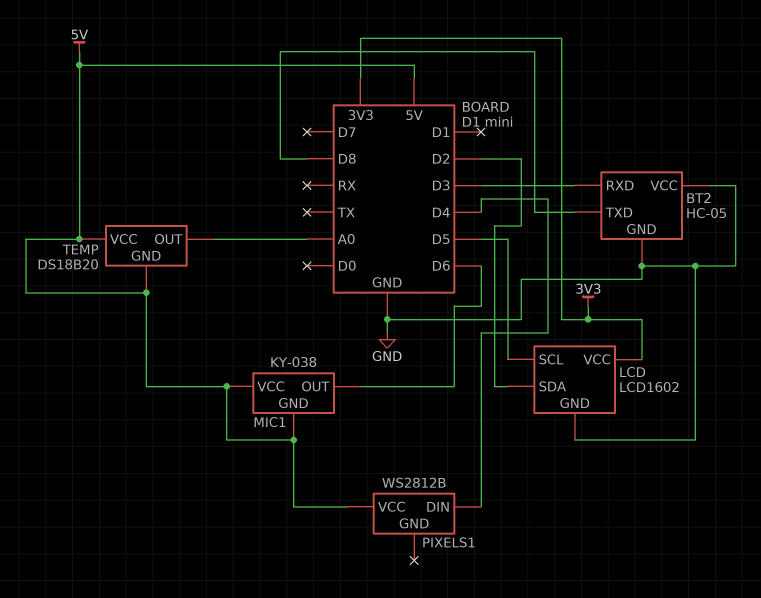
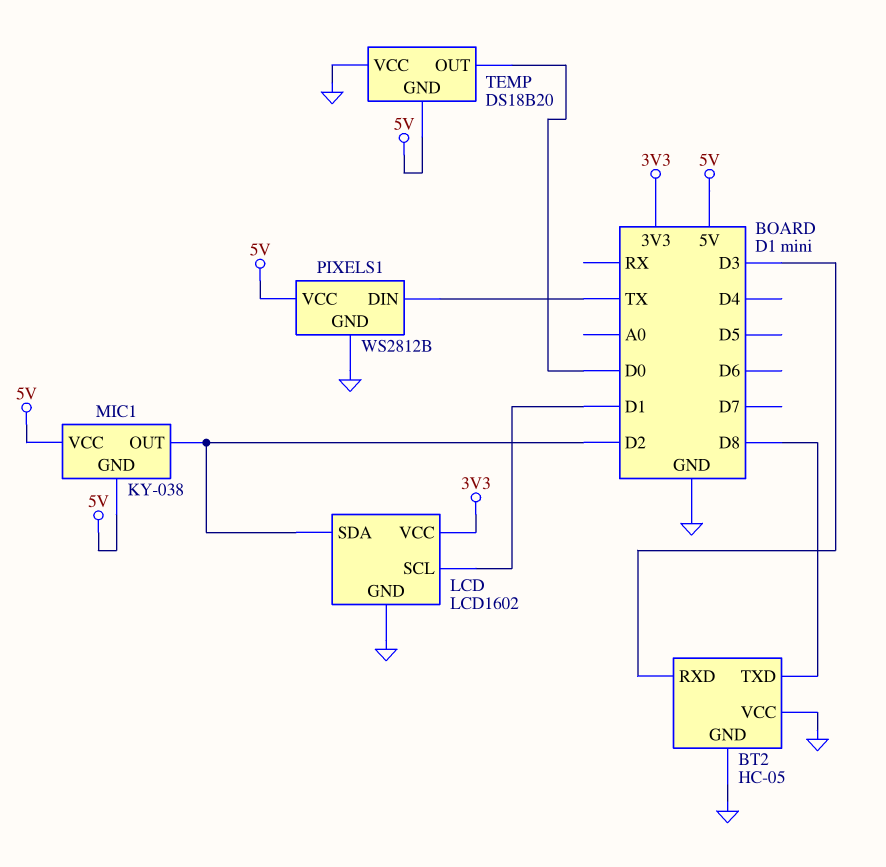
LCD pin SCL: D5 -> D1
MIC1 pin OUT: D6 -> D2
PIXELS1 pin DIN: D4 -> TX
PIXELS1 pin GND: none -> GND
TEMP pin OUT: A0 -> D0
TEMP pin VCC: 5V -> GND

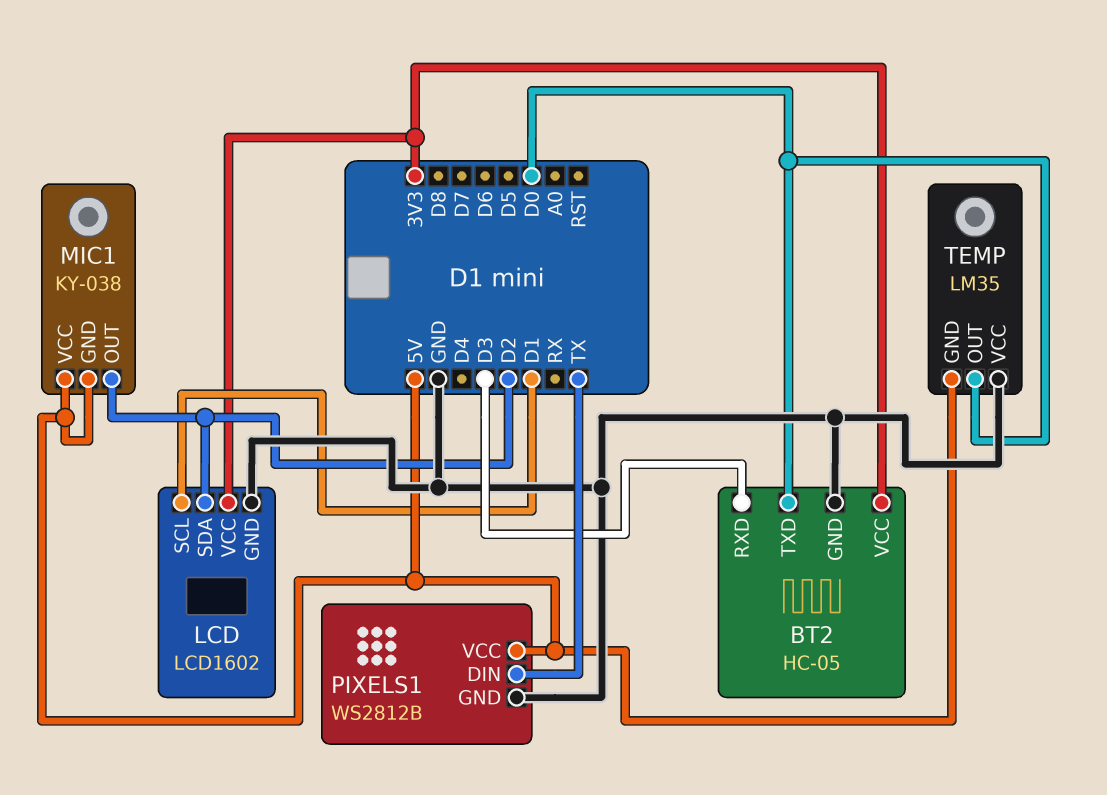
BT2 pin TXD: D8 -> D0
BT2 pin VCC: GND -> 3V3
TEMP: DS18B20 -> LM35

